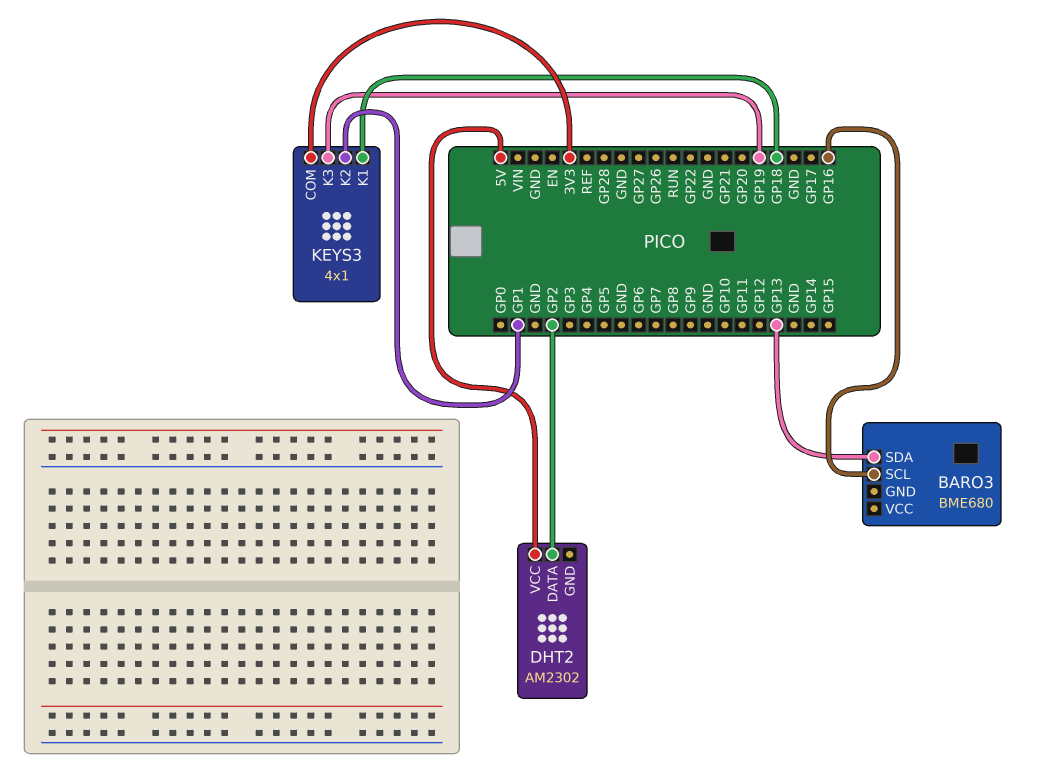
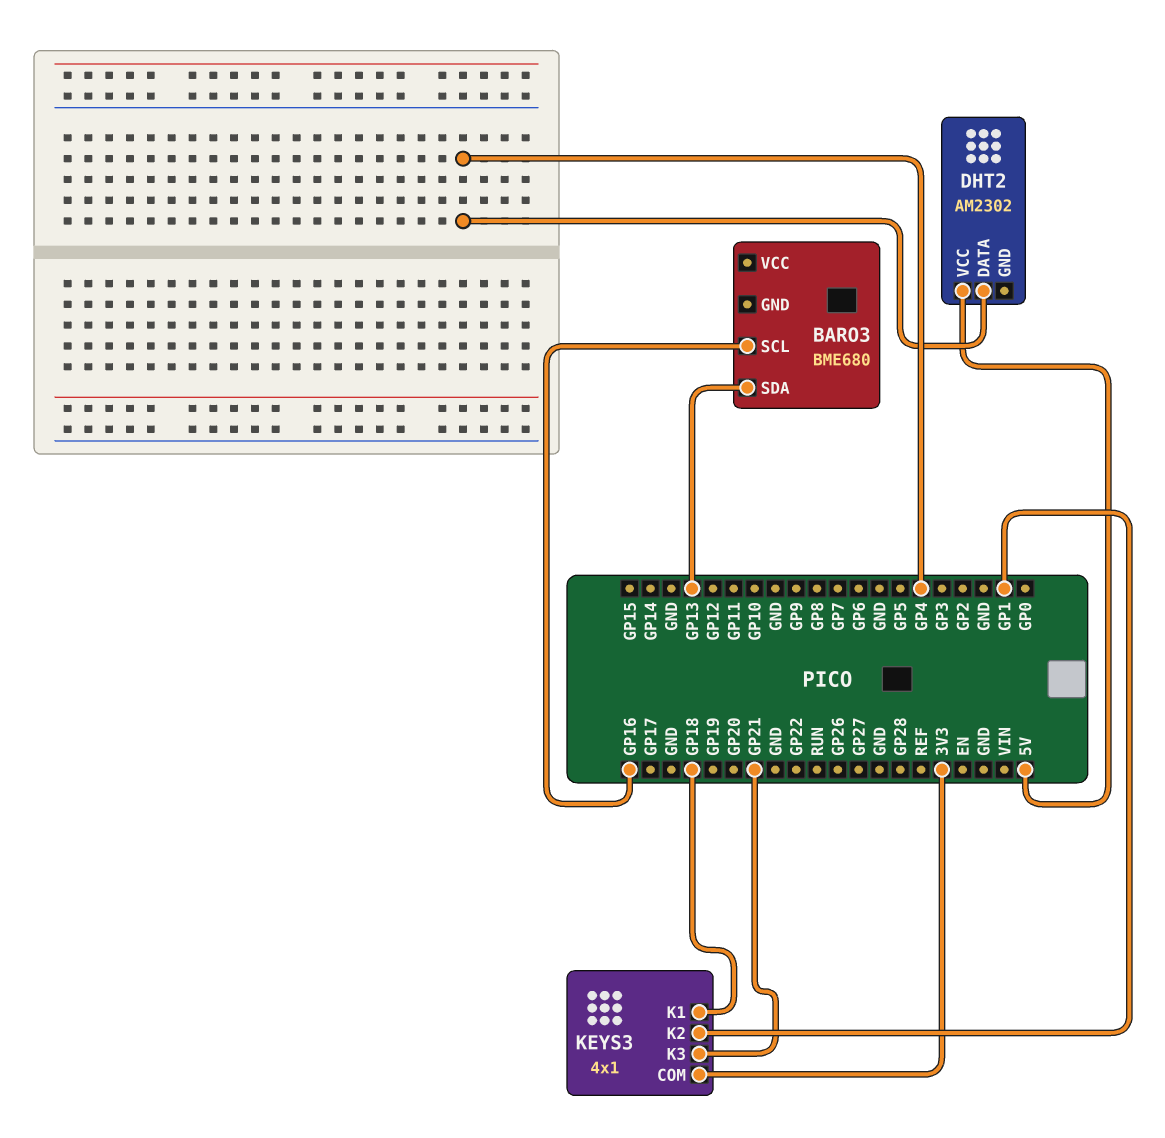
DHT2 pin DATA: GP2 -> GP4
KEYS3 pin K3: GP19 -> GP21

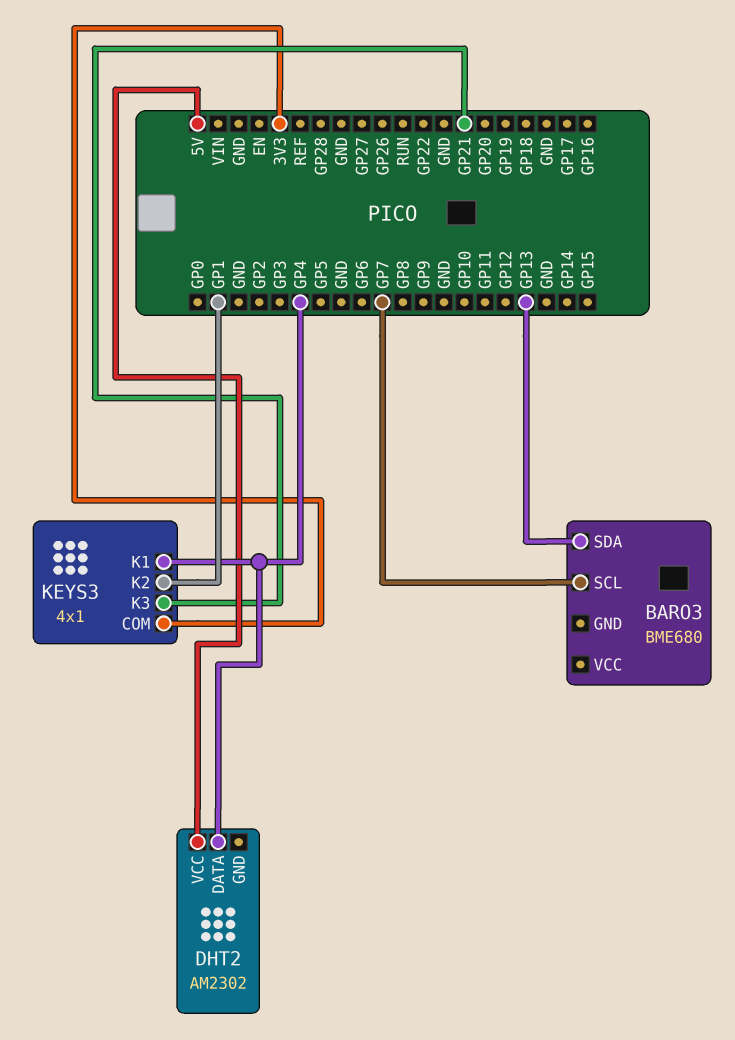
BARO3 pin SCL: GP16 -> GP7
KEYS3 pin K1: GP18 -> GP4

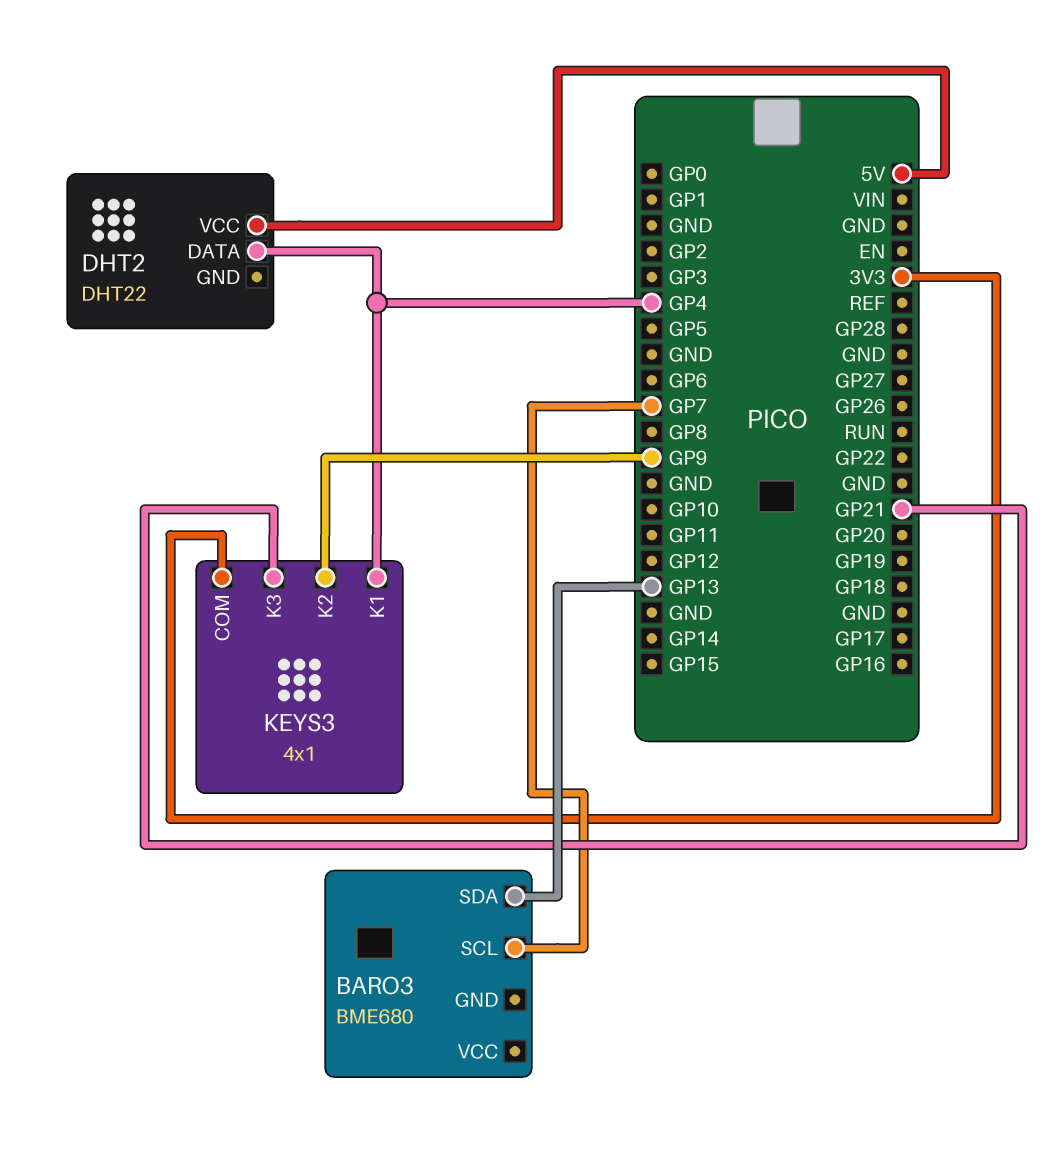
DHT2: AM2302 -> DHT22
KEYS3 pin K2: GP1 -> GP9

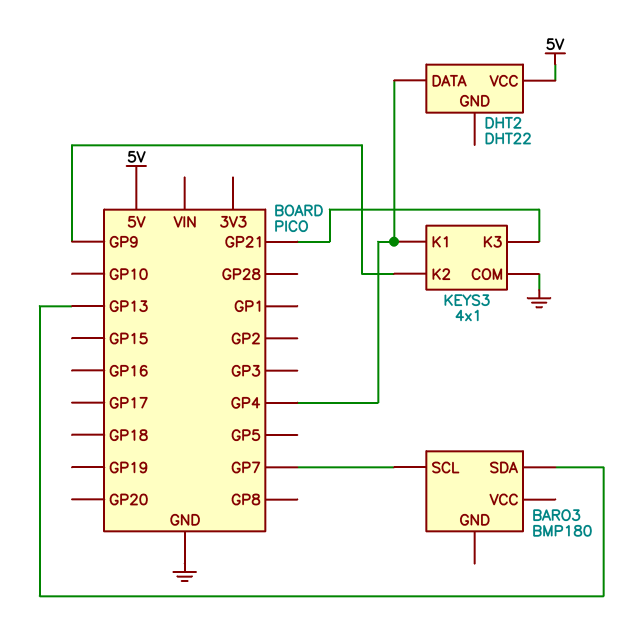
BARO3: BME680 -> BMP180
KEYS3 pin COM: 3V3 -> GND

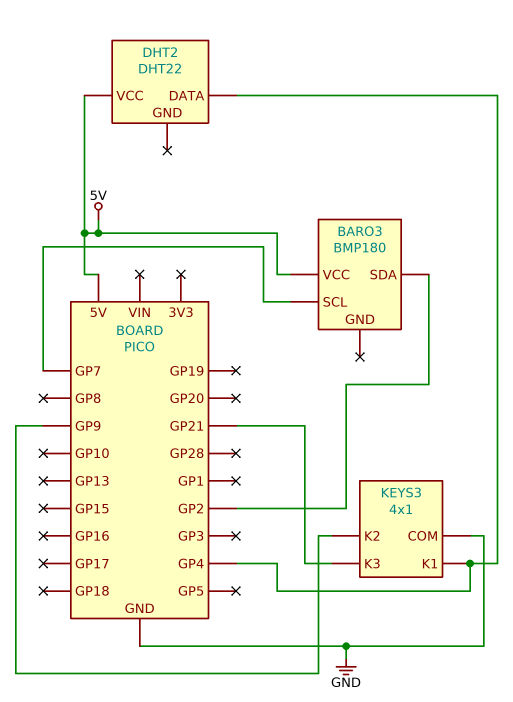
BARO3 pin SDA: GP13 -> GP2
BARO3 pin VCC: none -> 5V

